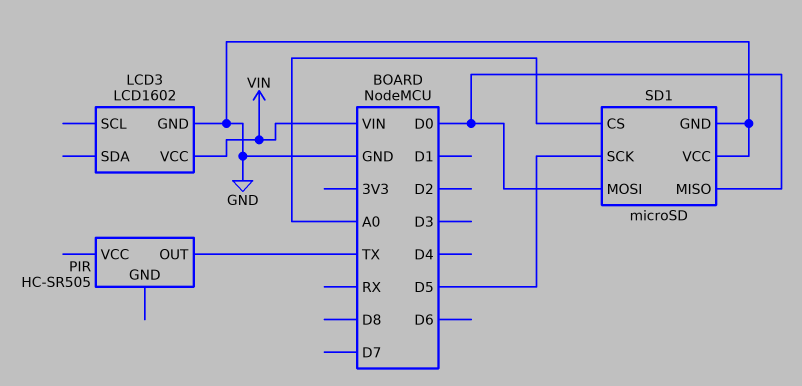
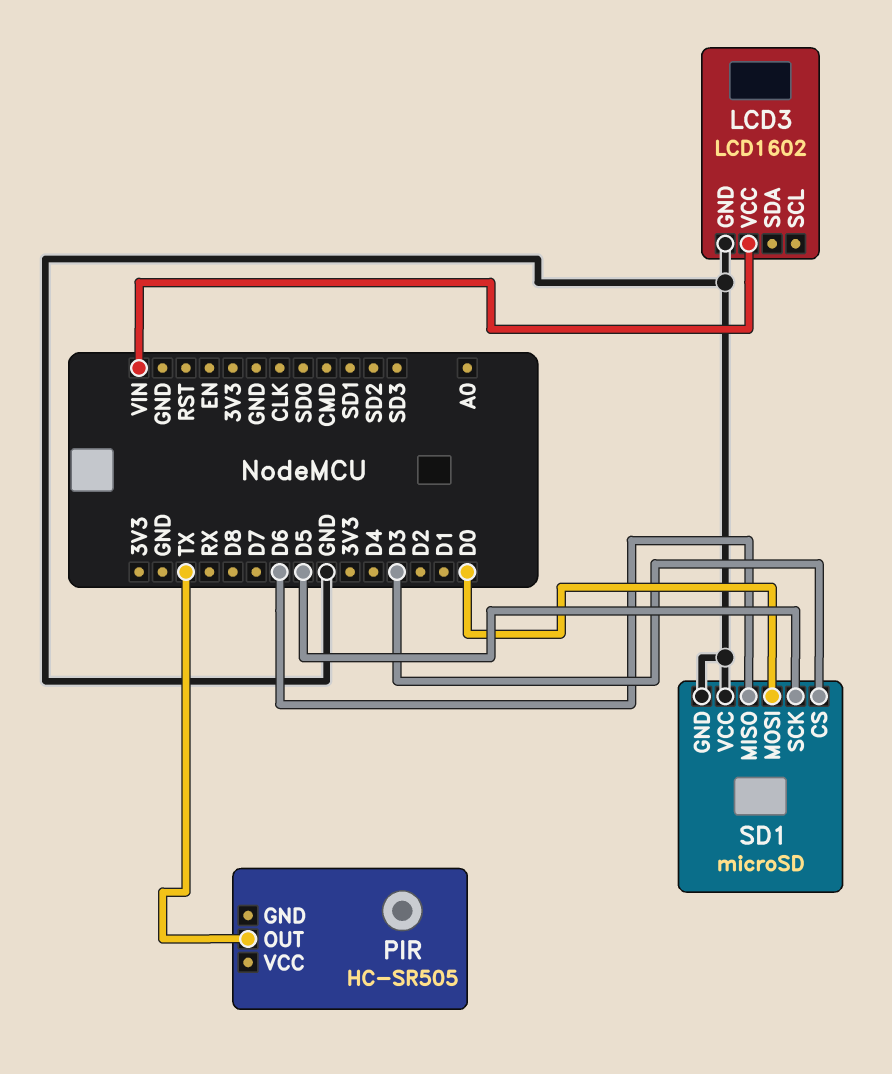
SD1 pin CS: A0 -> D3
SD1 pin MISO: D0 -> D6

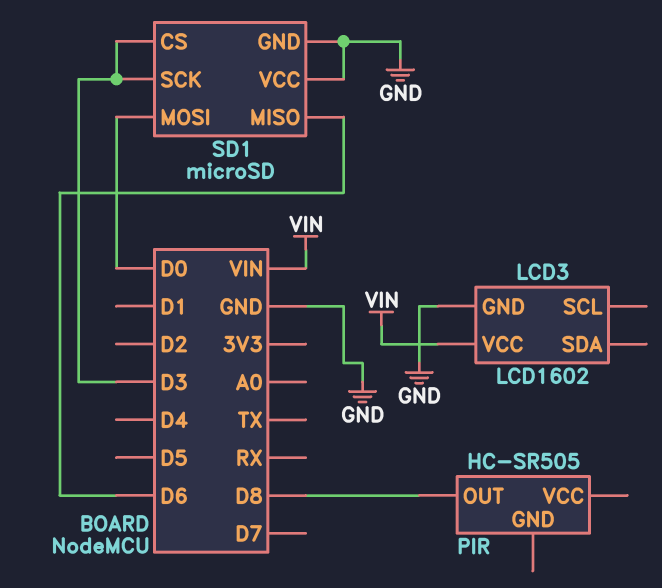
PIR pin OUT: TX -> D8
SD1 pin SCK: D5 -> D3

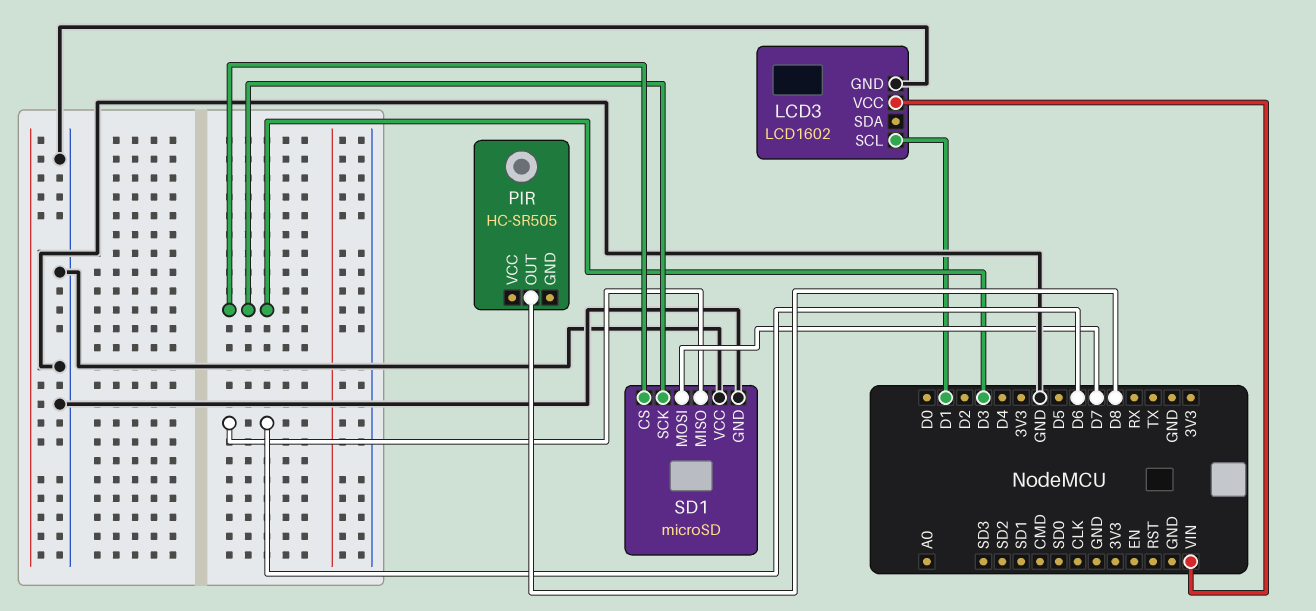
LCD3 pin SCL: none -> D1
SD1 pin MOSI: D0 -> D7

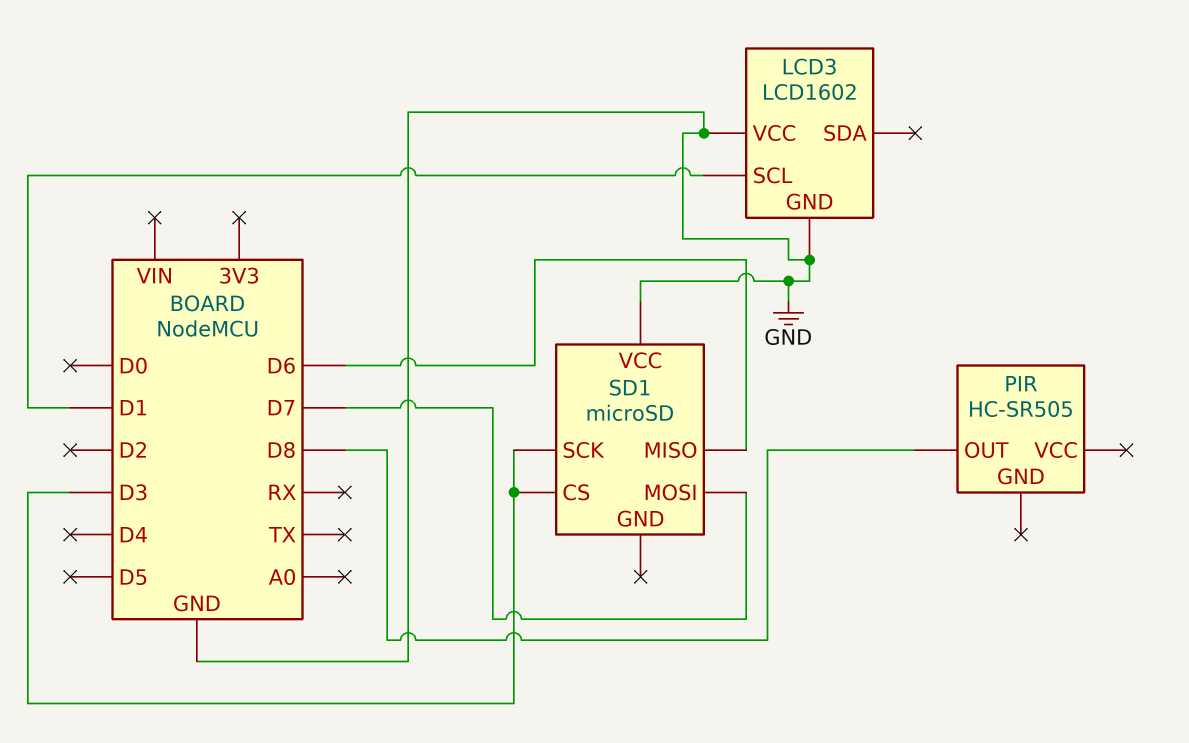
LCD3 pin VCC: VIN -> GND
SD1 pin GND: GND -> none

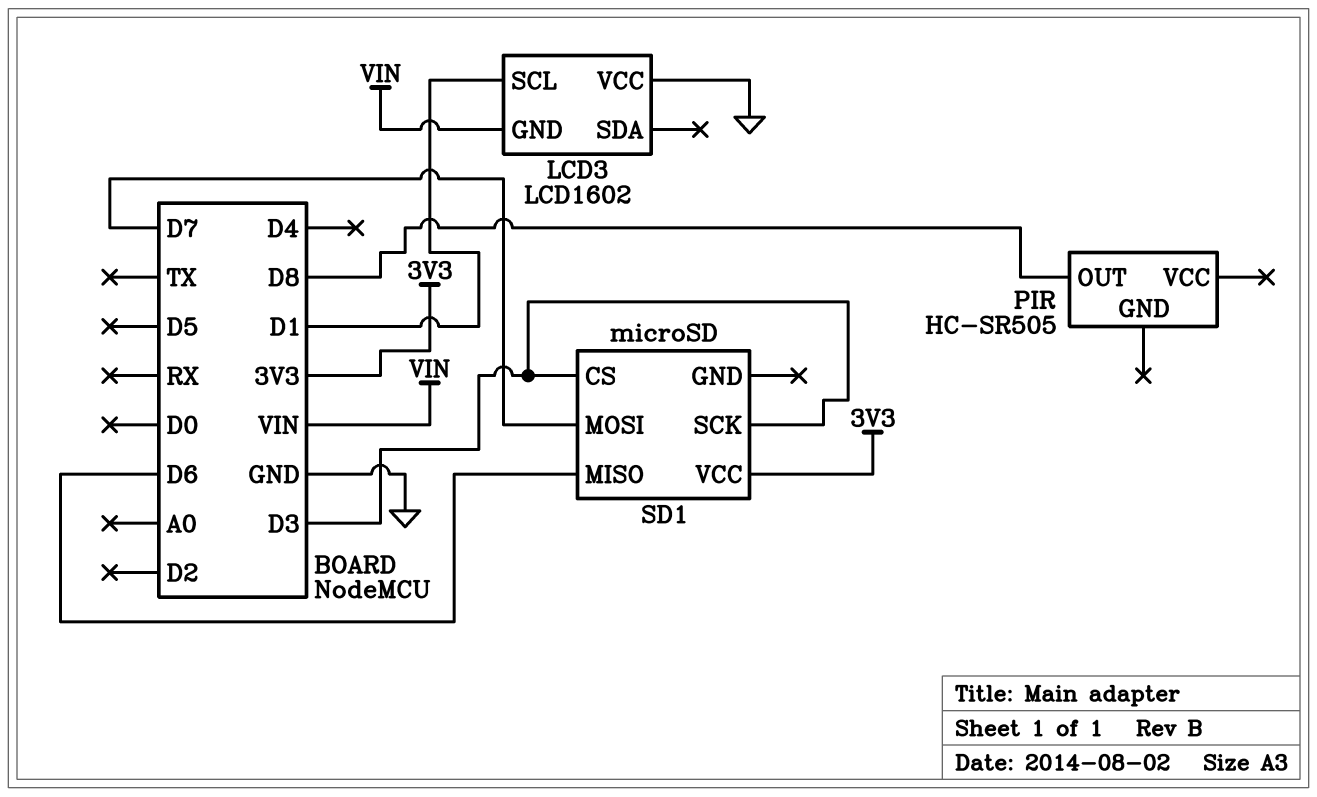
LCD3 pin GND: GND -> VIN
SD1 pin VCC: GND -> 3V3

